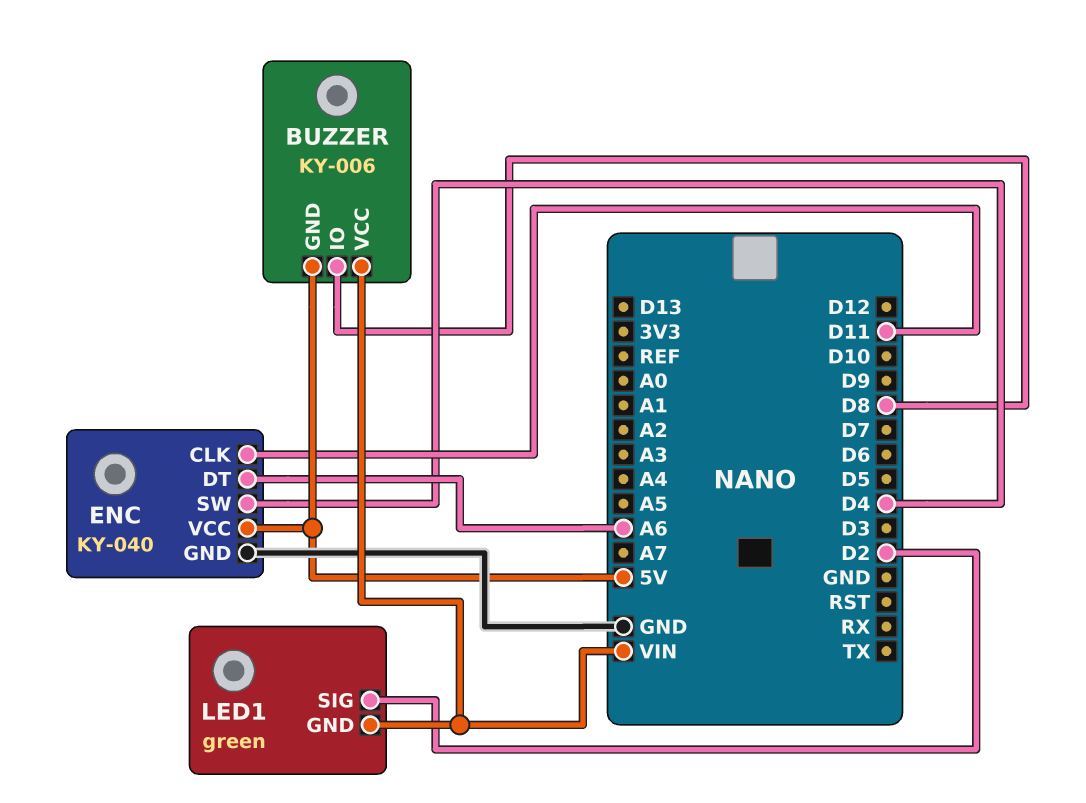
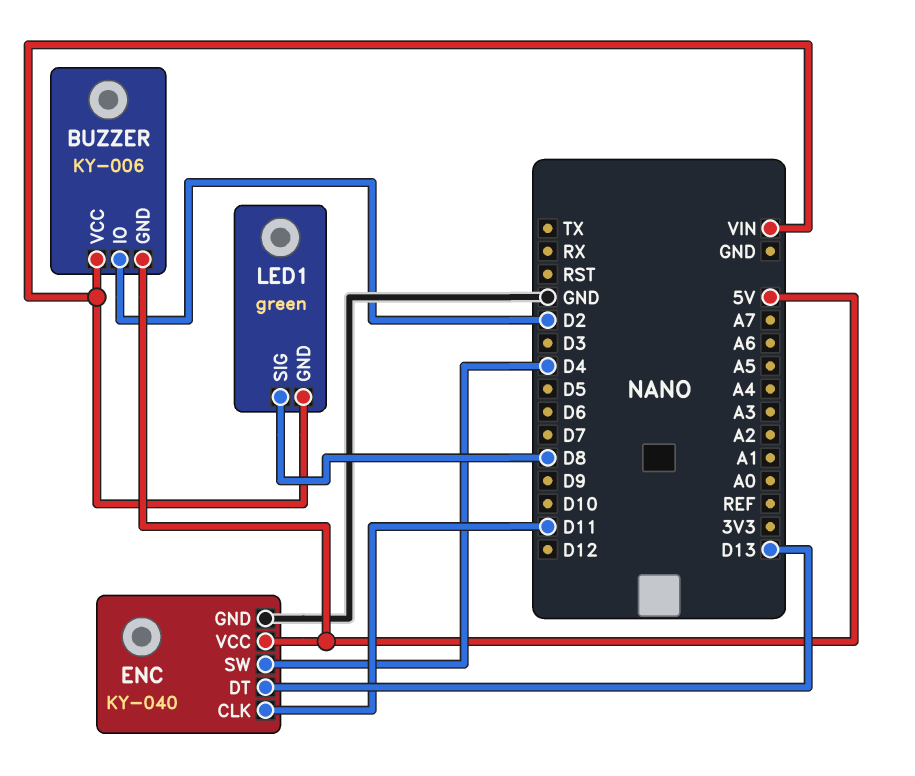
BUZZER pin IO: D8 -> D2
ENC pin DT: A6 -> D13
LED1 pin SIG: D2 -> D8

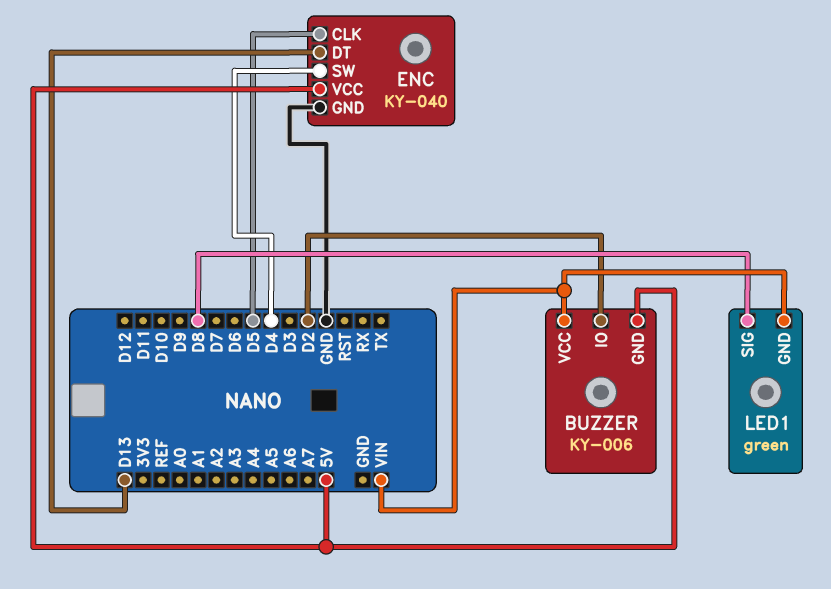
ENC pin CLK: D11 -> D5

